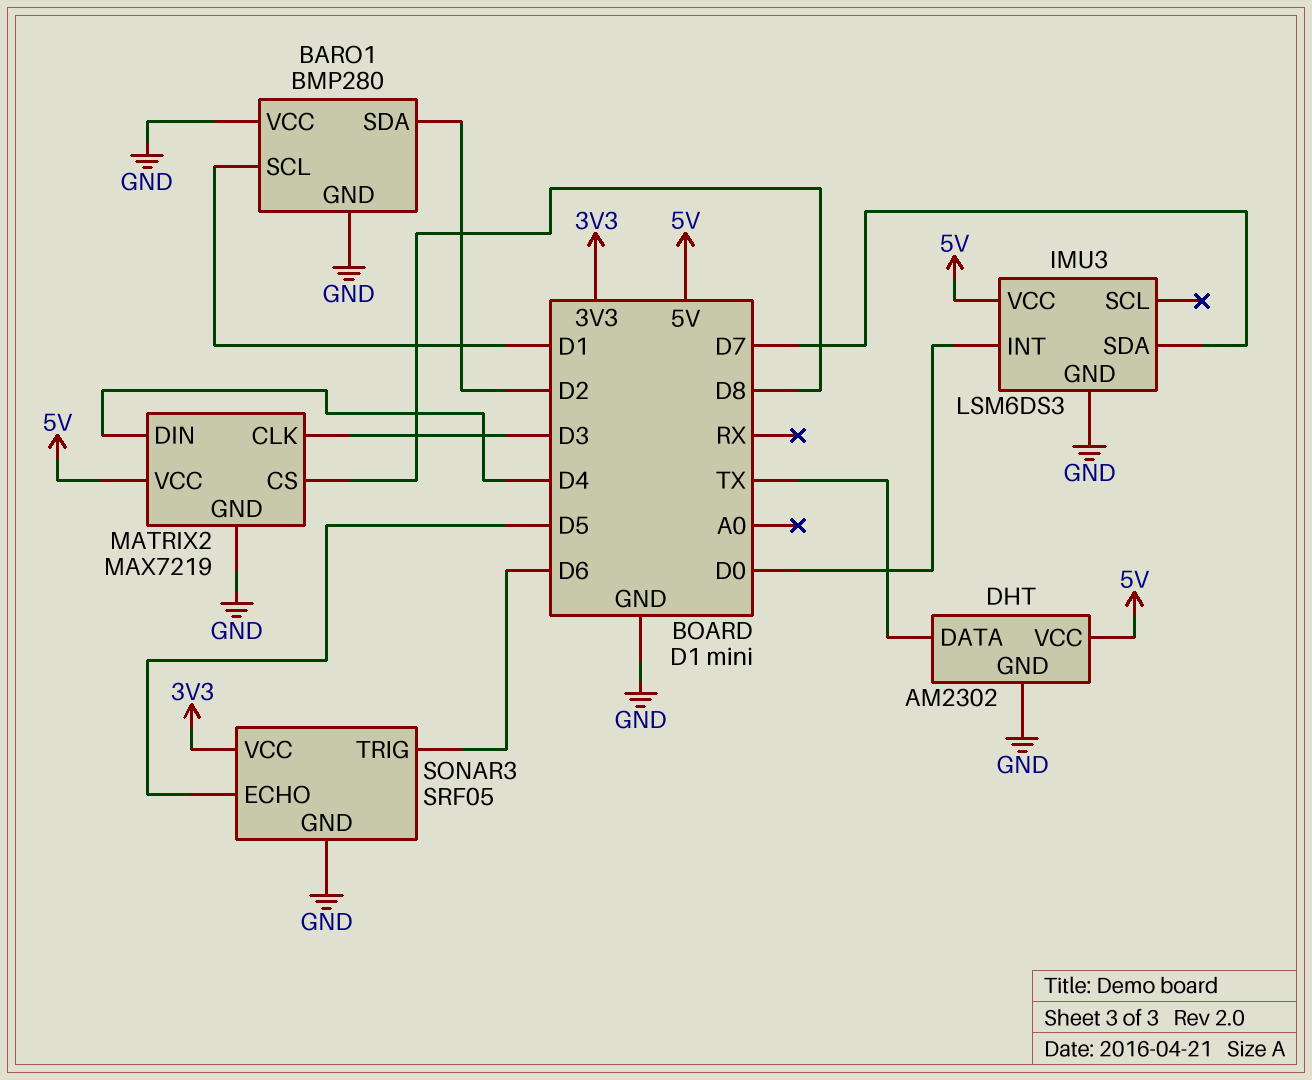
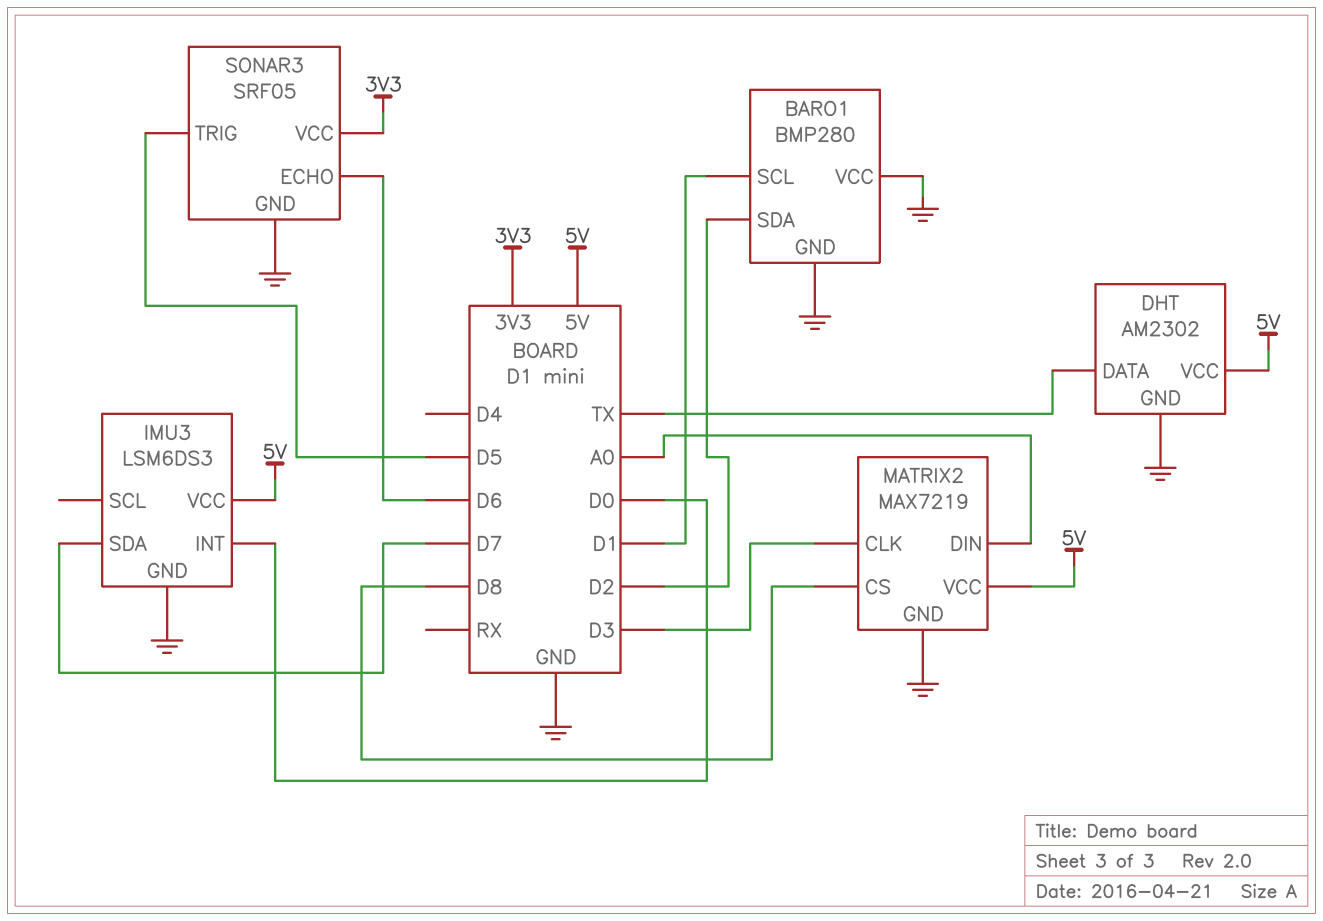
MATRIX2 pin DIN: D4 -> A0
SONAR3 pin ECHO: D5 -> D6
SONAR3 pin TRIG: D6 -> D5

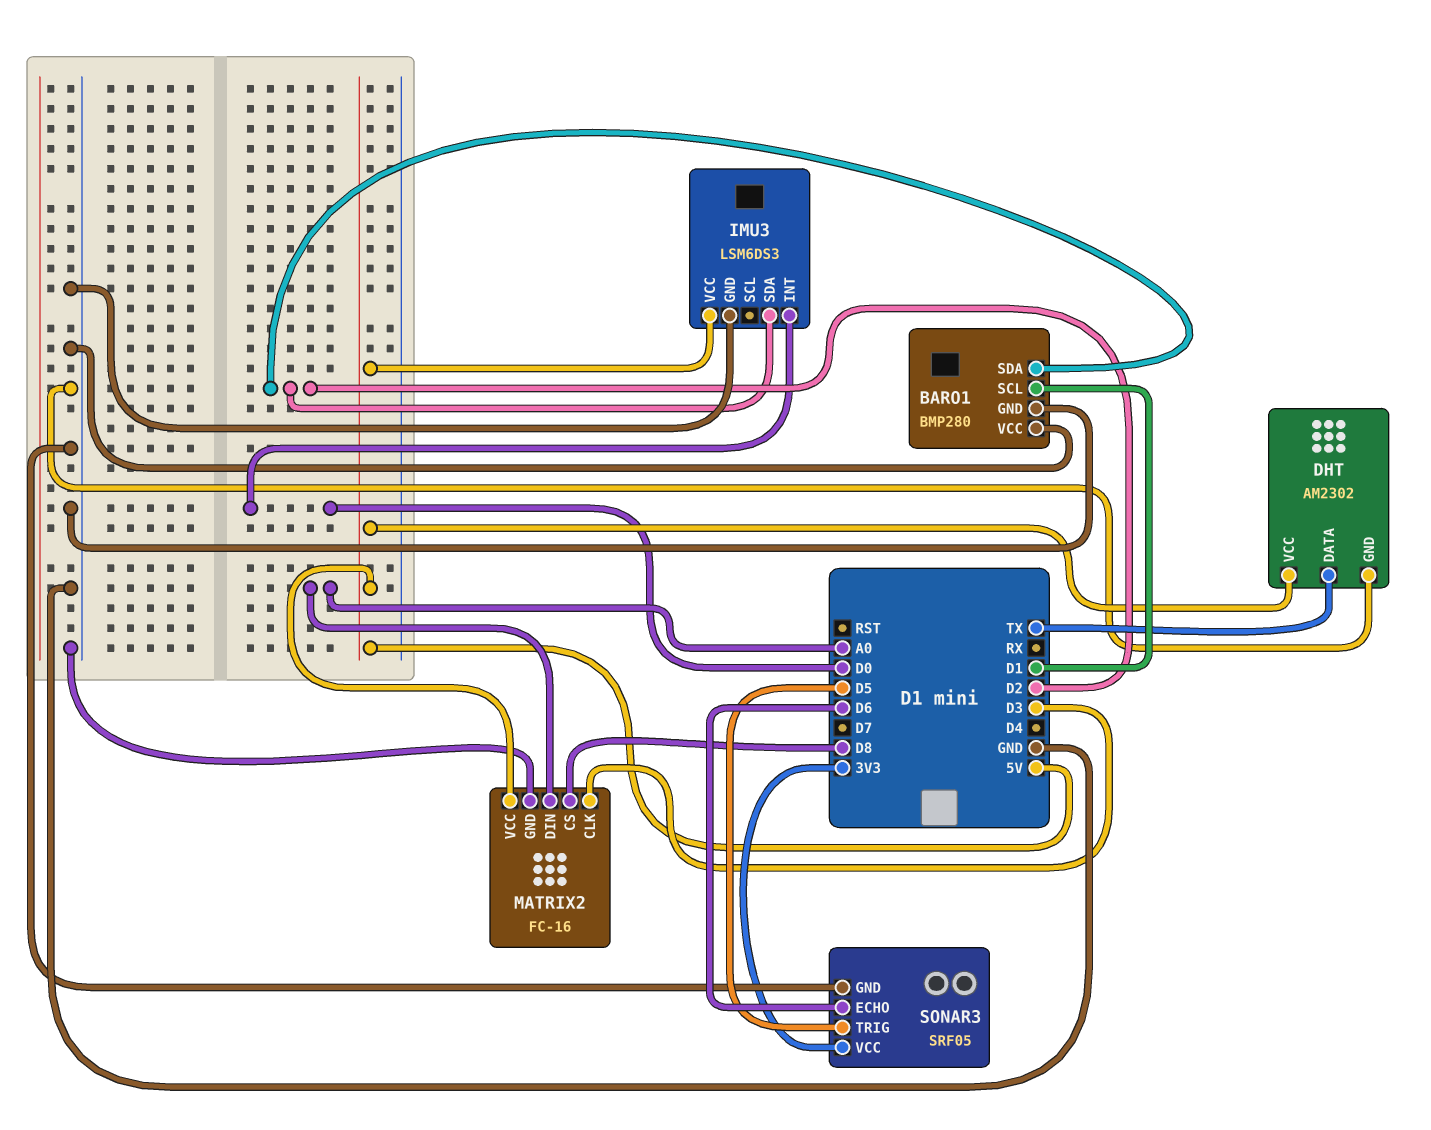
IMU3 pin SDA: D7 -> D2
MATRIX2: MAX7219 -> FC-16

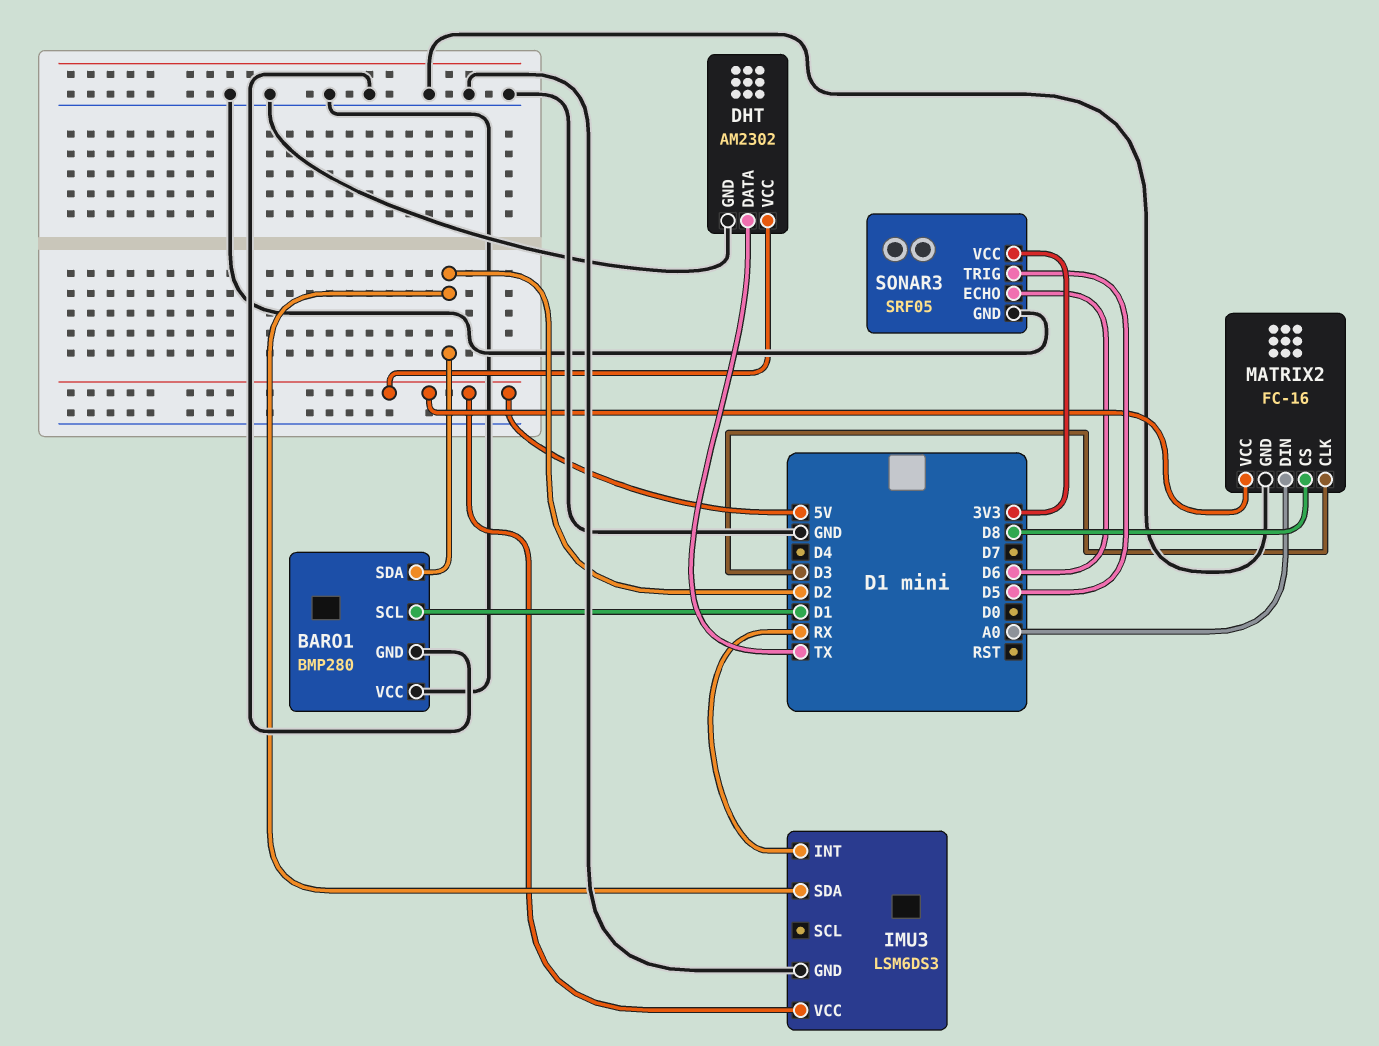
IMU3 pin INT: D0 -> RX

